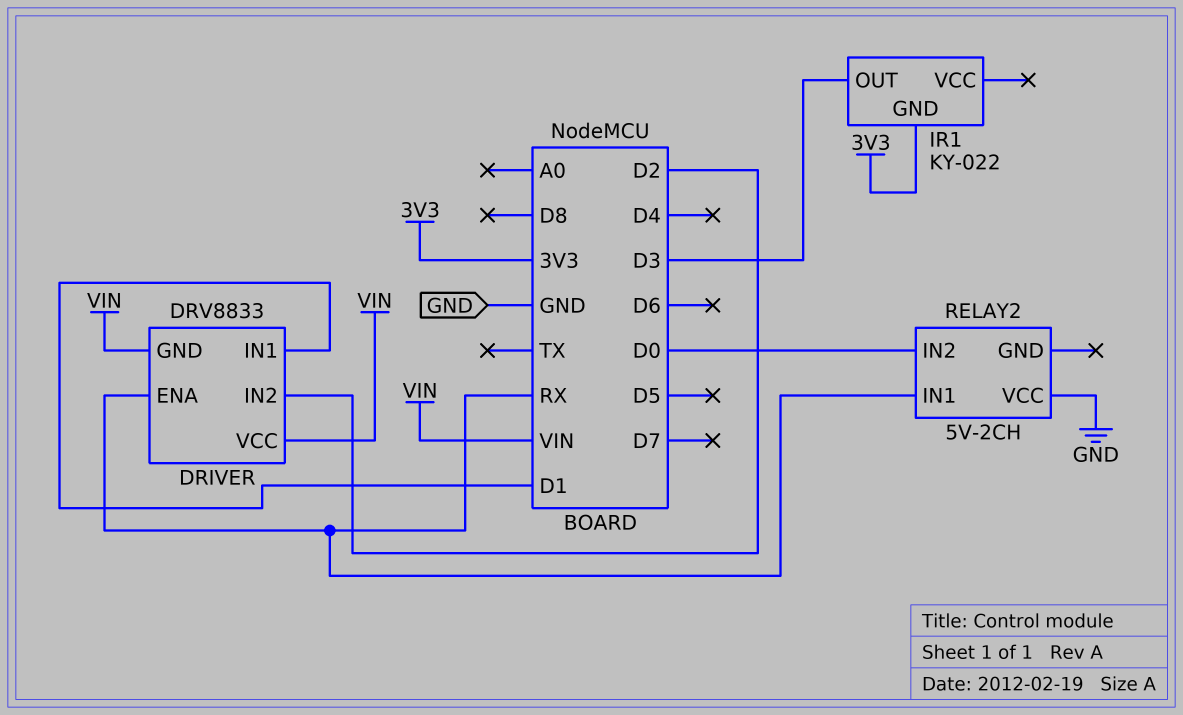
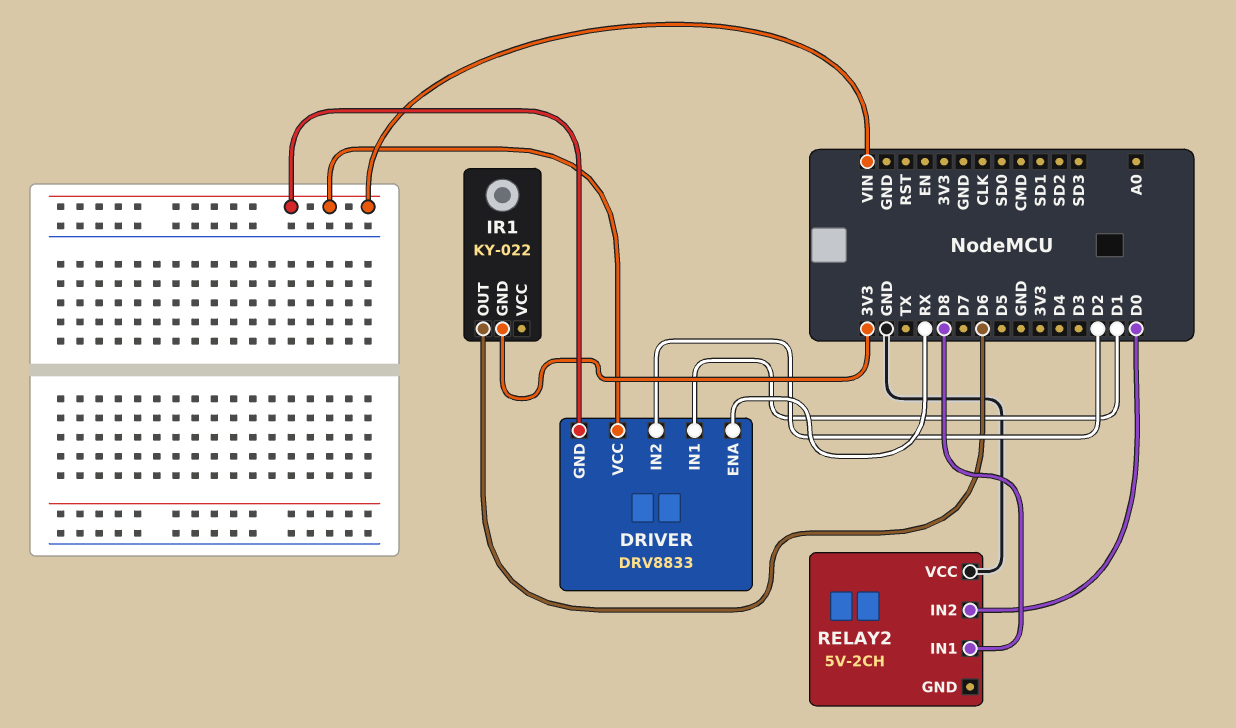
IR1 pin OUT: D3 -> D6
RELAY2 pin IN1: RX -> D8

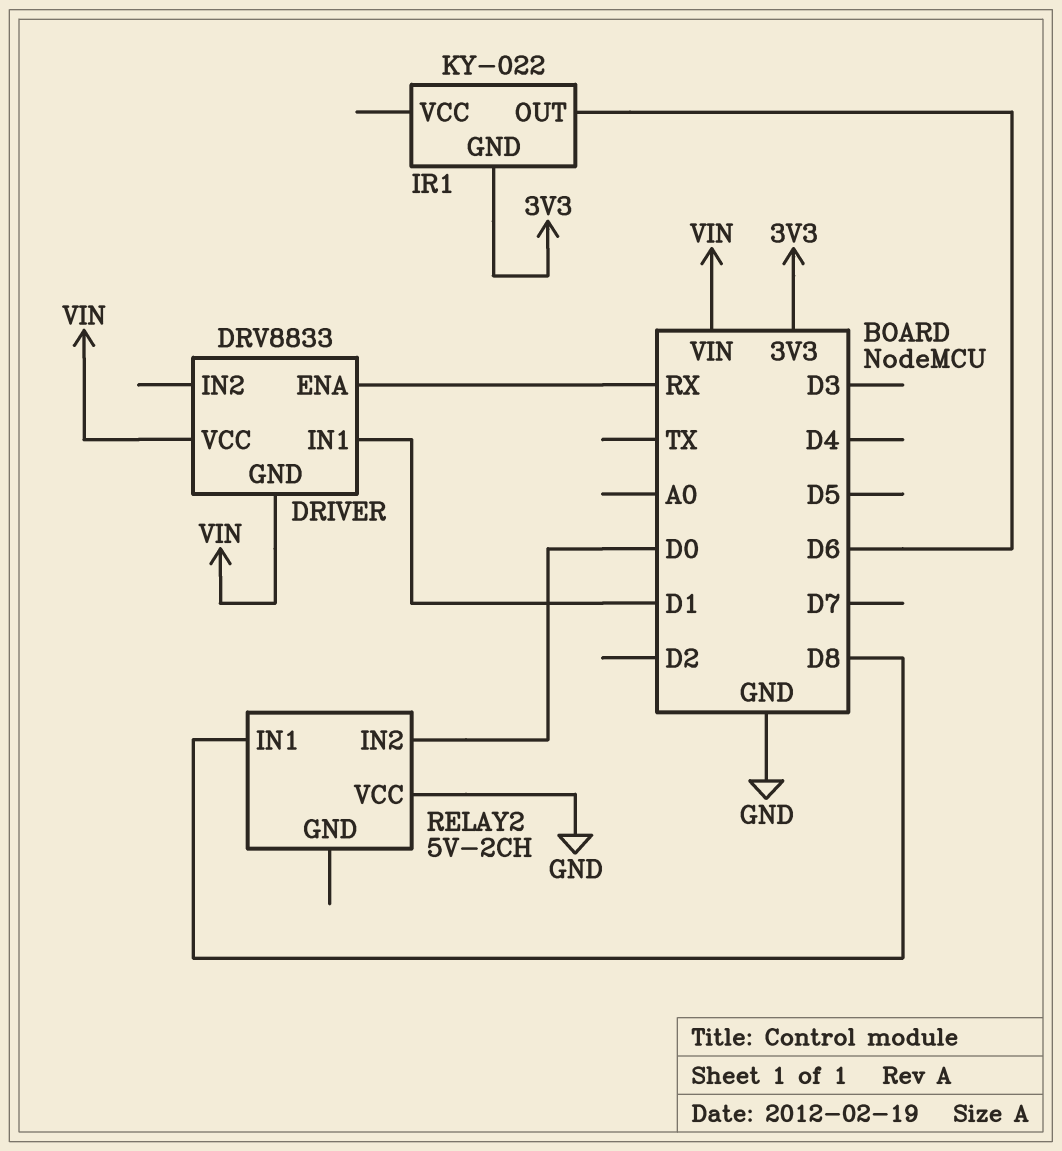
DRIVER pin IN2: D2 -> none

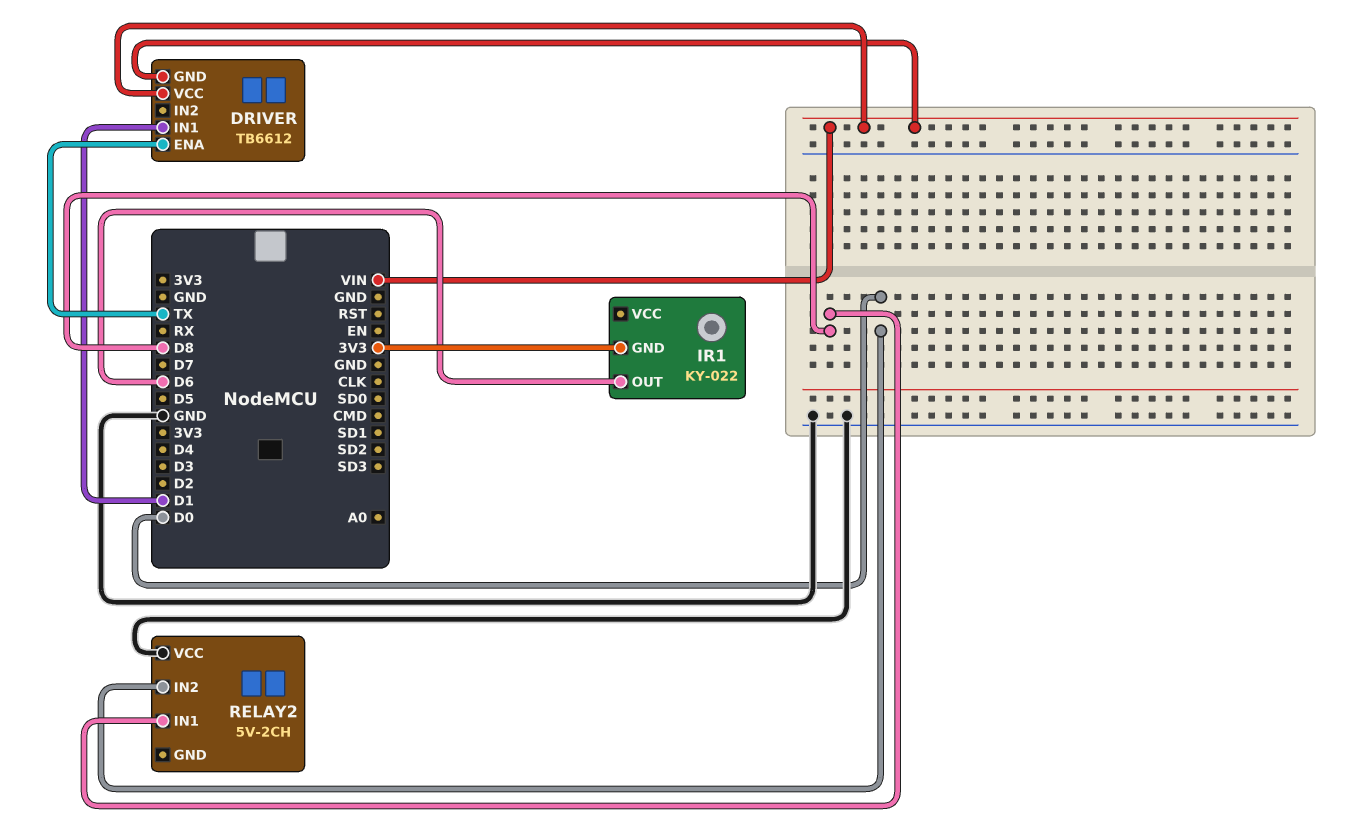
DRIVER: DRV8833 -> TB6612
DRIVER pin ENA: RX -> TX

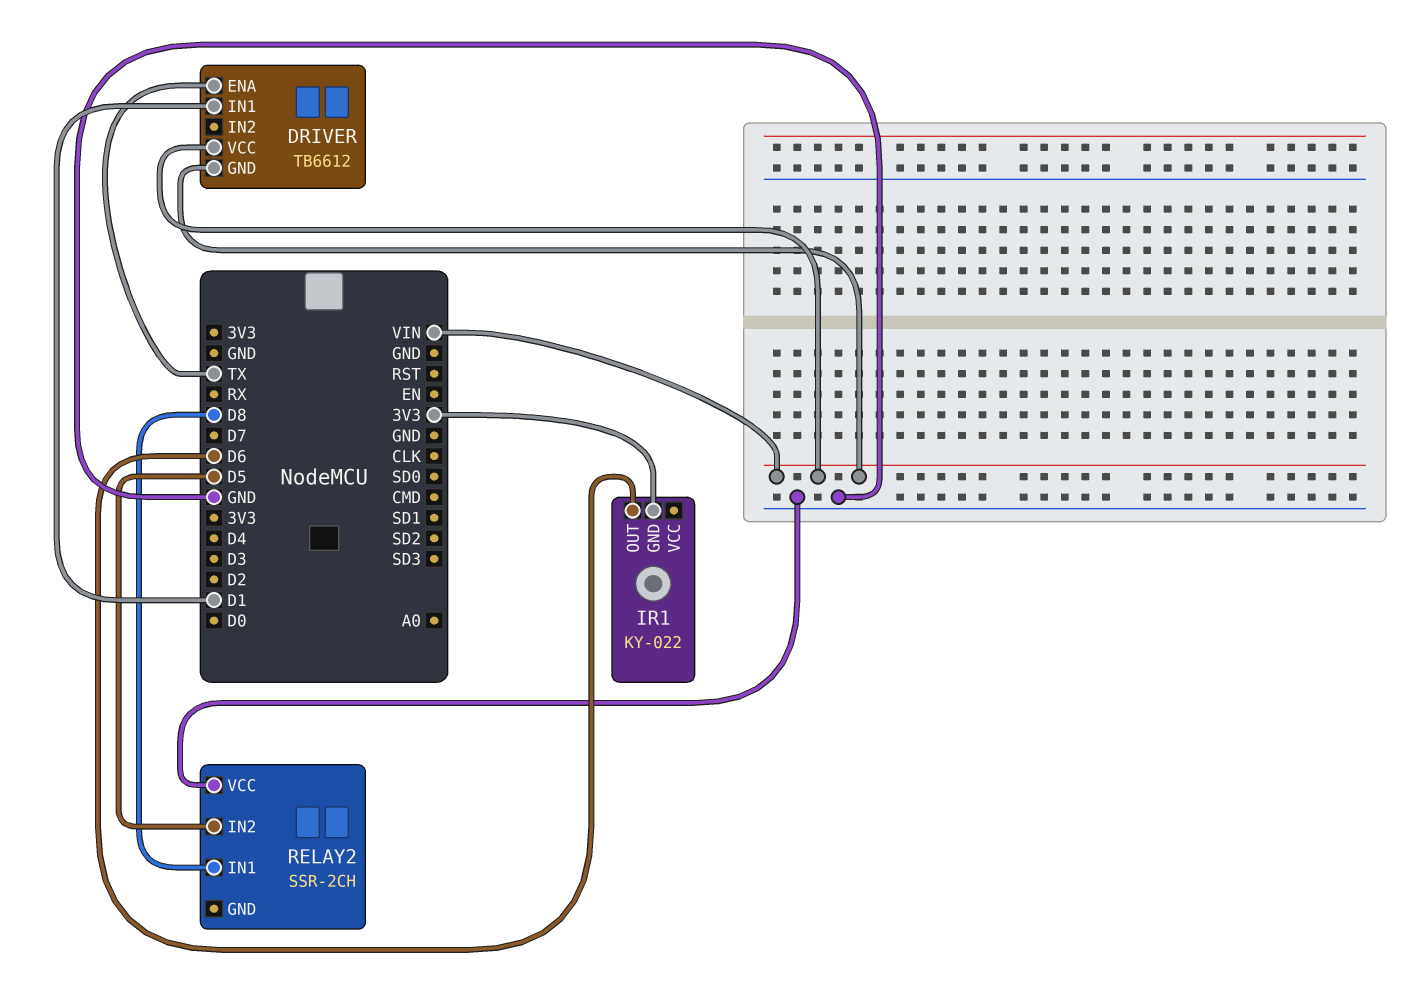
RELAY2: 5V-2CH -> SSR-2CH
RELAY2 pin IN2: D0 -> D5

